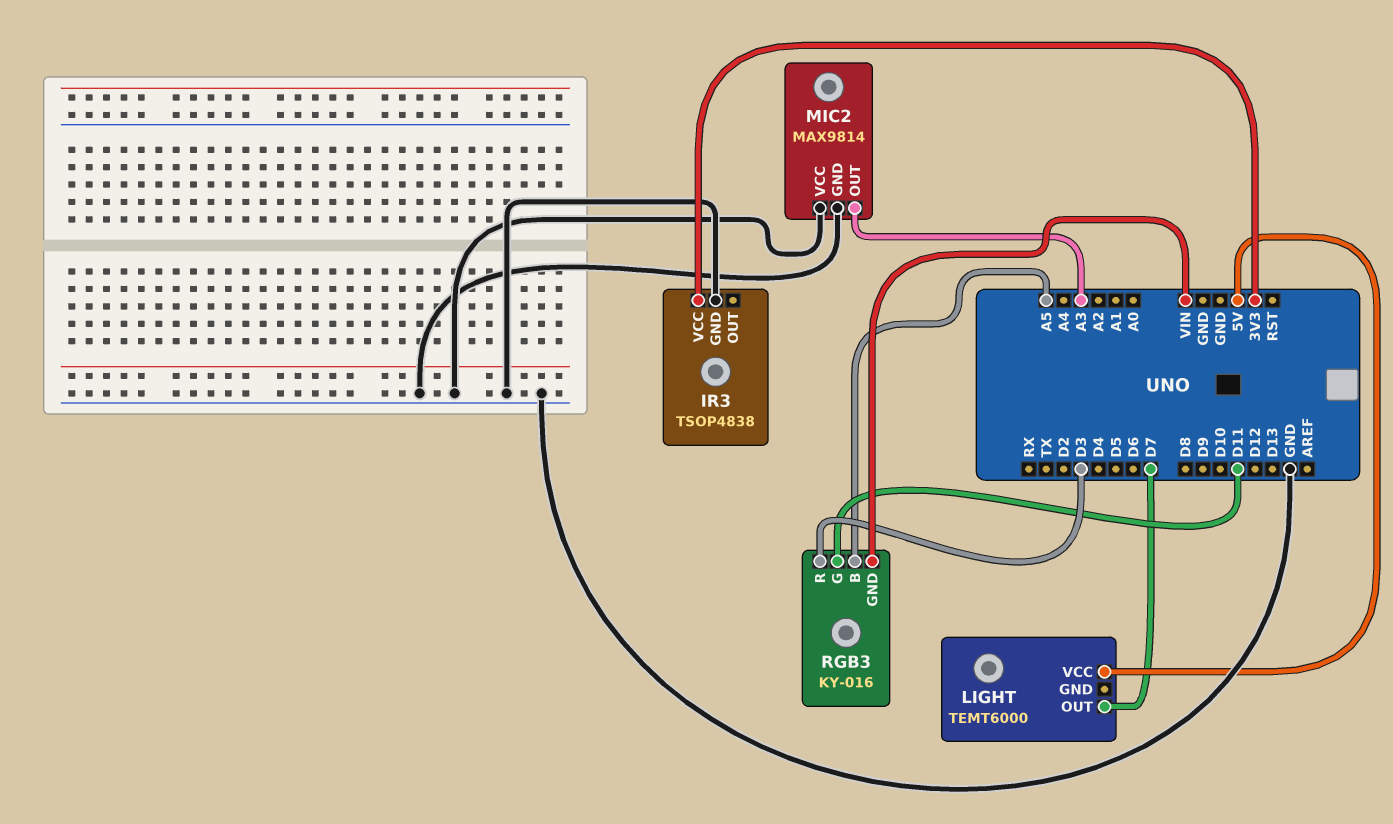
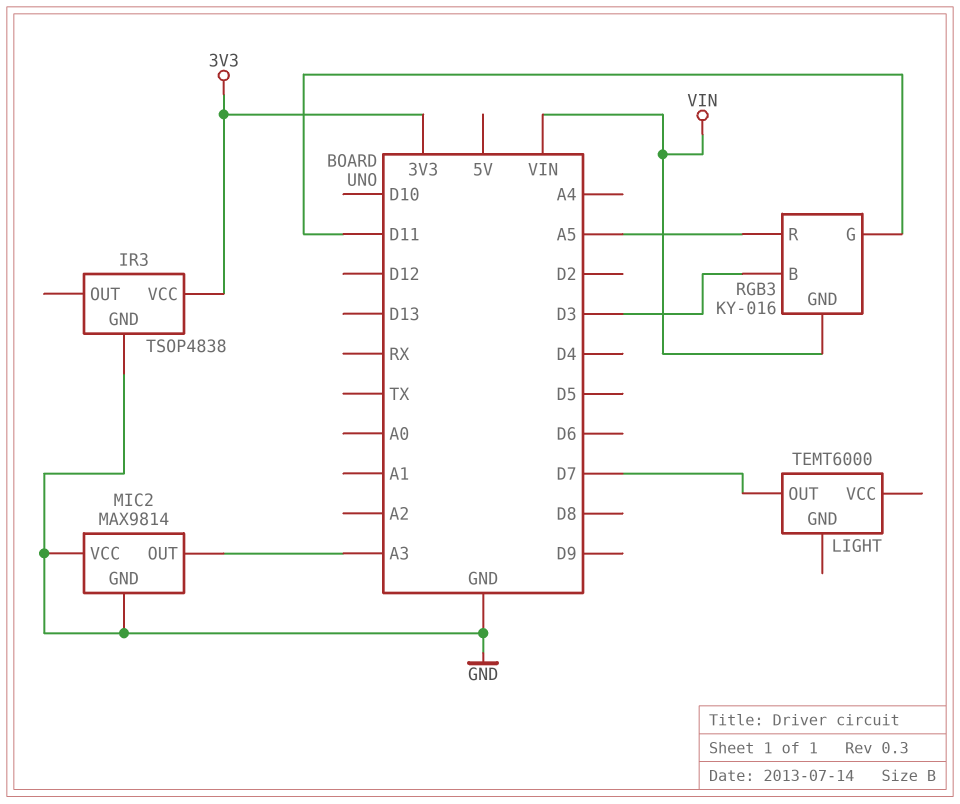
LIGHT pin VCC: 5V -> none
RGB3 pin B: A5 -> D3
RGB3 pin R: D3 -> A5

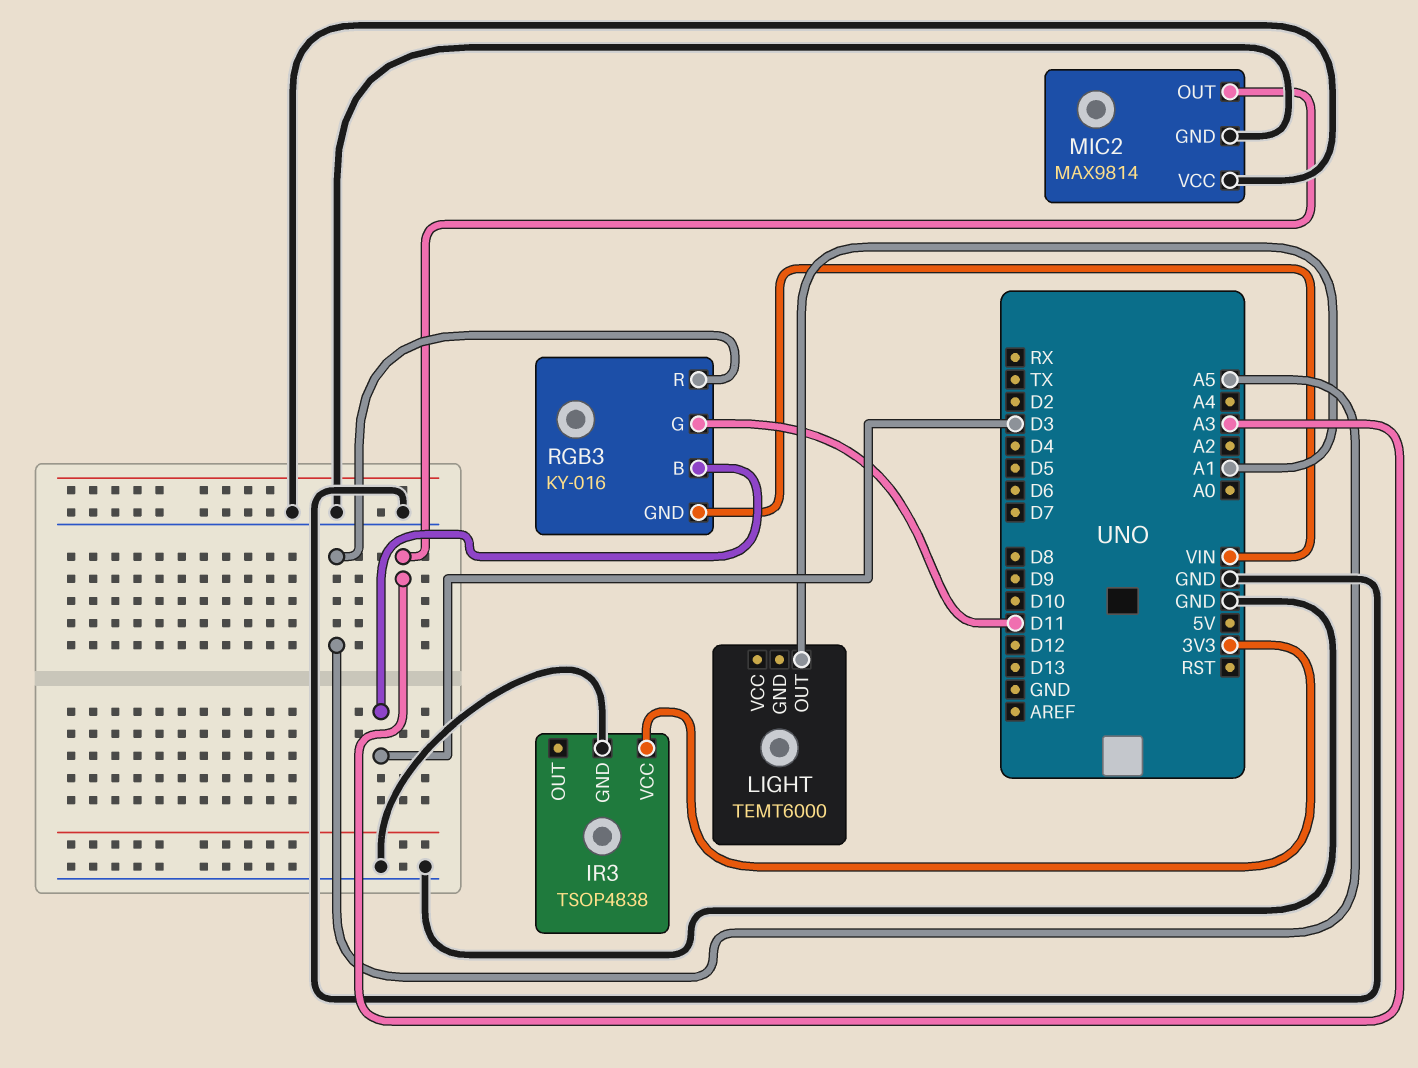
LIGHT pin OUT: D7 -> A1

